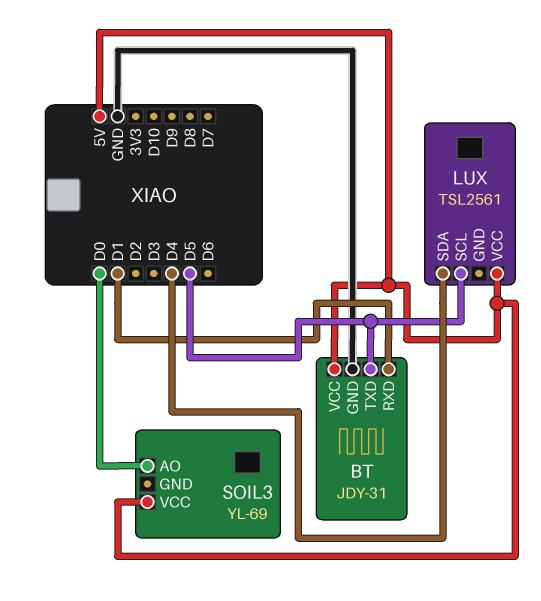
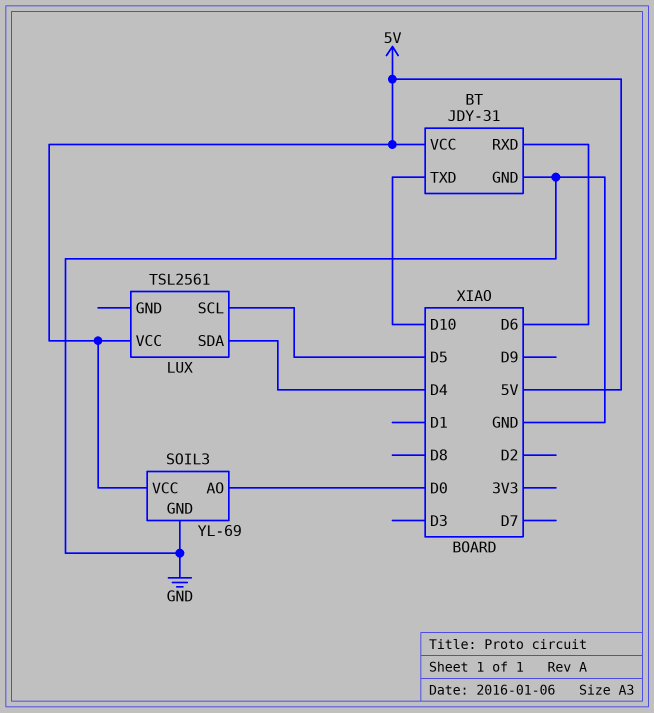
BT pin RXD: D1 -> D6
BT pin TXD: D5 -> D10
SOIL3 pin GND: none -> GND

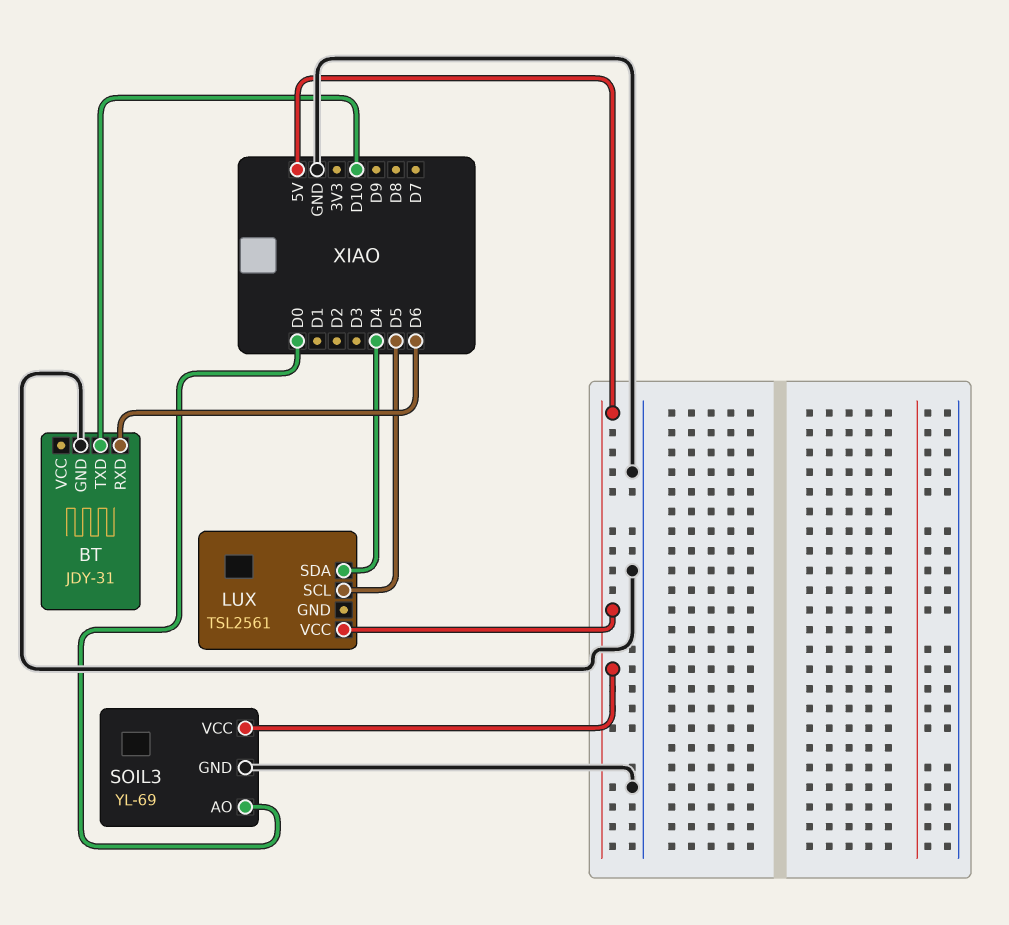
BT pin VCC: 5V -> none

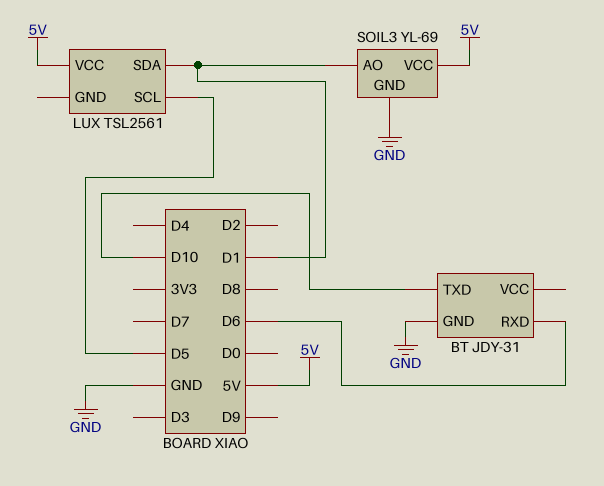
LUX pin SDA: D4 -> D1
SOIL3 pin AO: D0 -> D1

